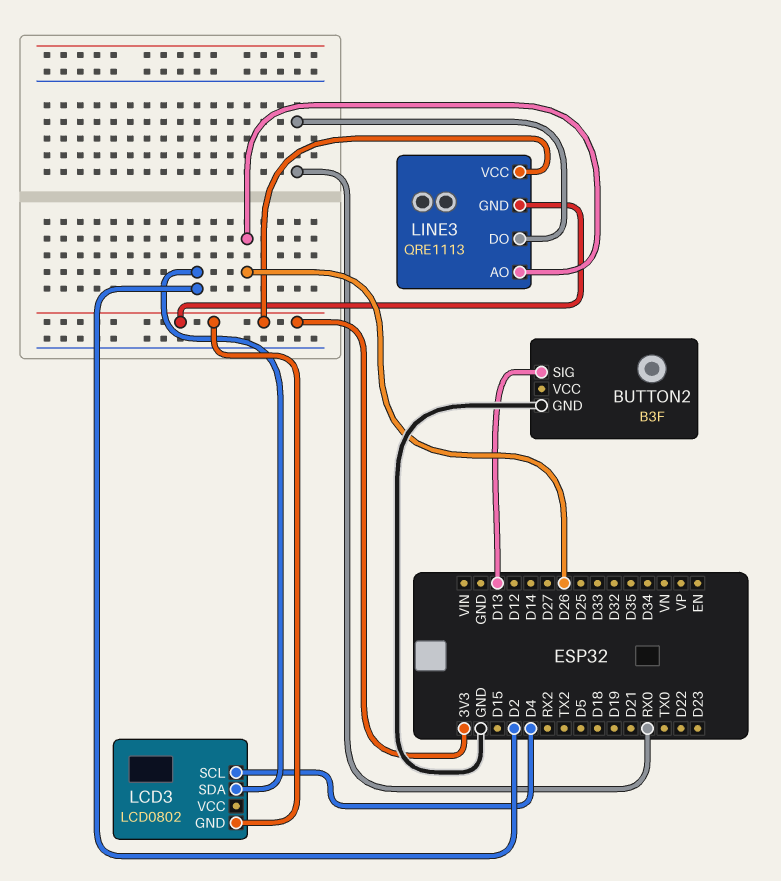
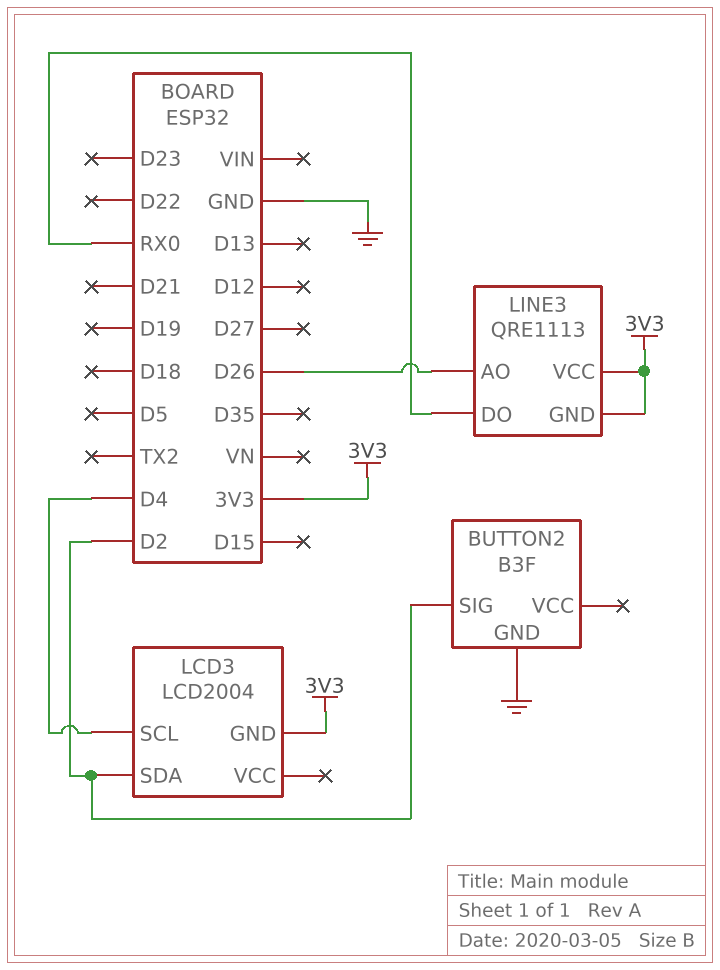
BUTTON2 pin SIG: D13 -> D2
LCD3: LCD0802 -> LCD2004

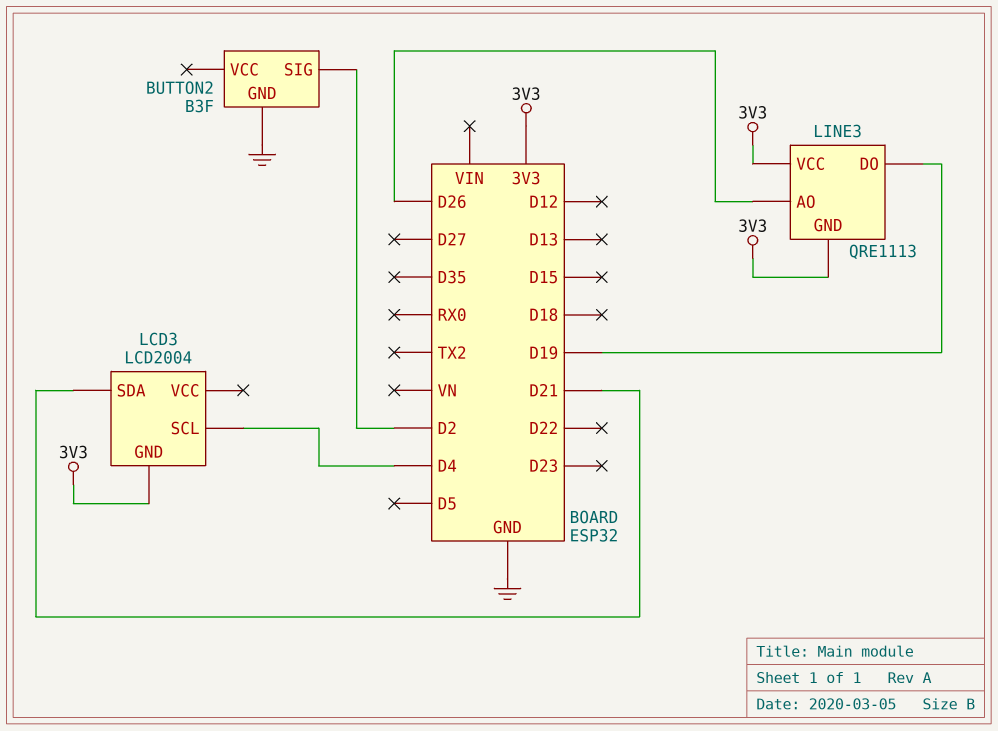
LCD3 pin SDA: D2 -> D21
LINE3 pin DO: RX0 -> D19

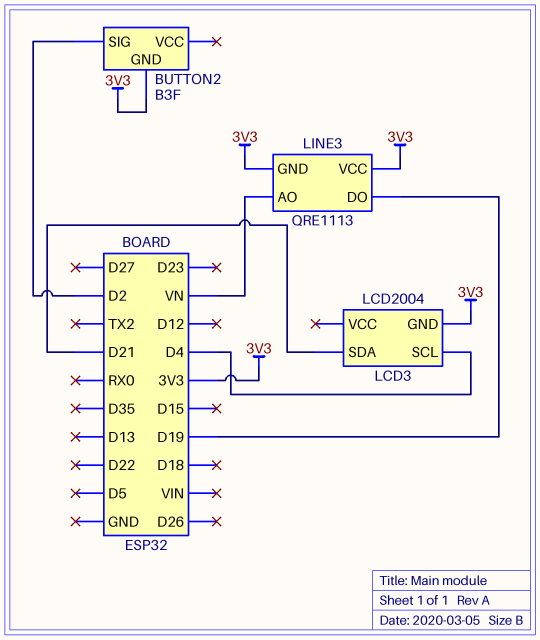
BUTTON2 pin GND: GND -> 3V3
LINE3 pin AO: D26 -> VN

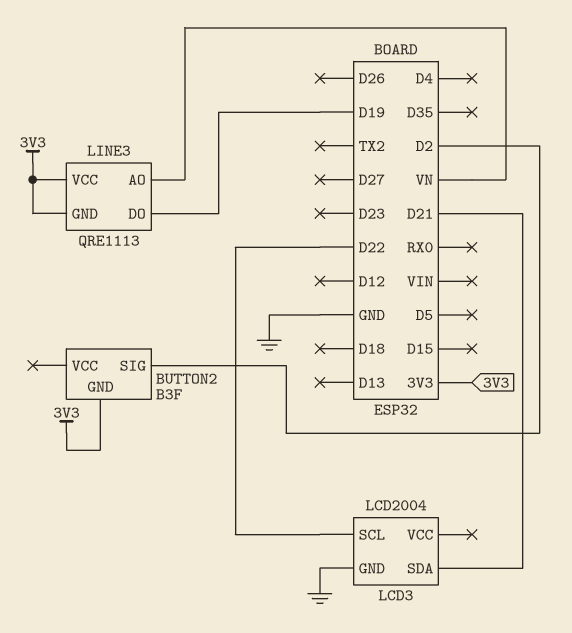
LCD3 pin GND: 3V3 -> GND
LCD3 pin SCL: D4 -> D22

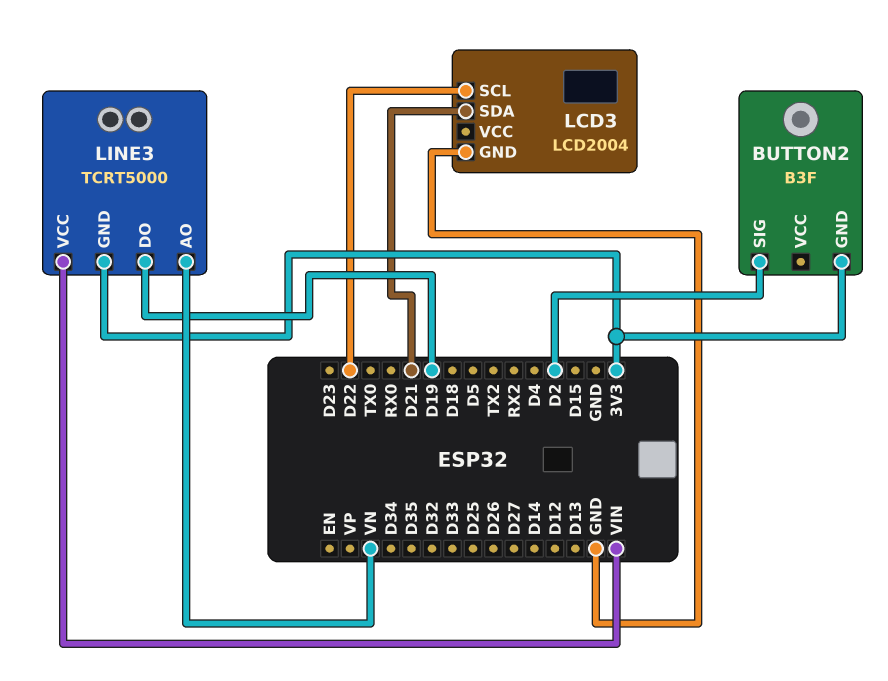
LINE3: QRE1113 -> TCRT5000
LINE3 pin VCC: 3V3 -> VIN

